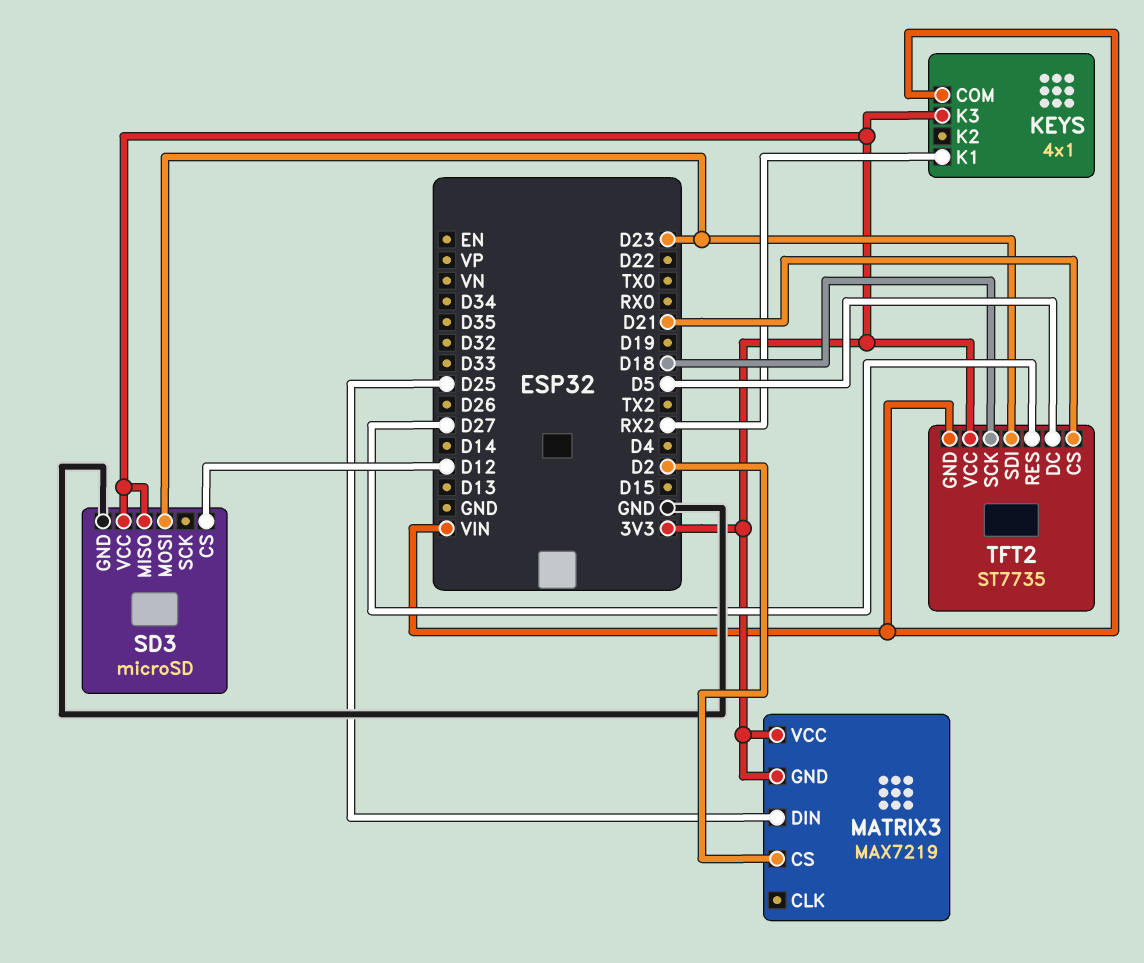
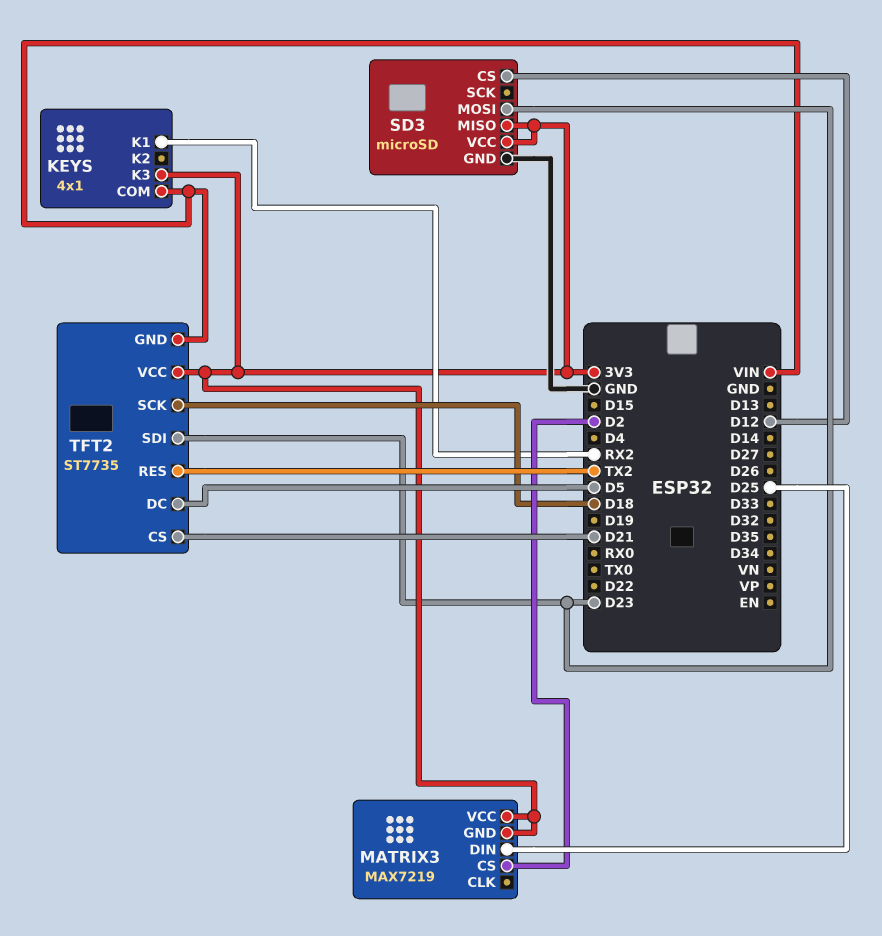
TFT2 pin RES: D27 -> TX2

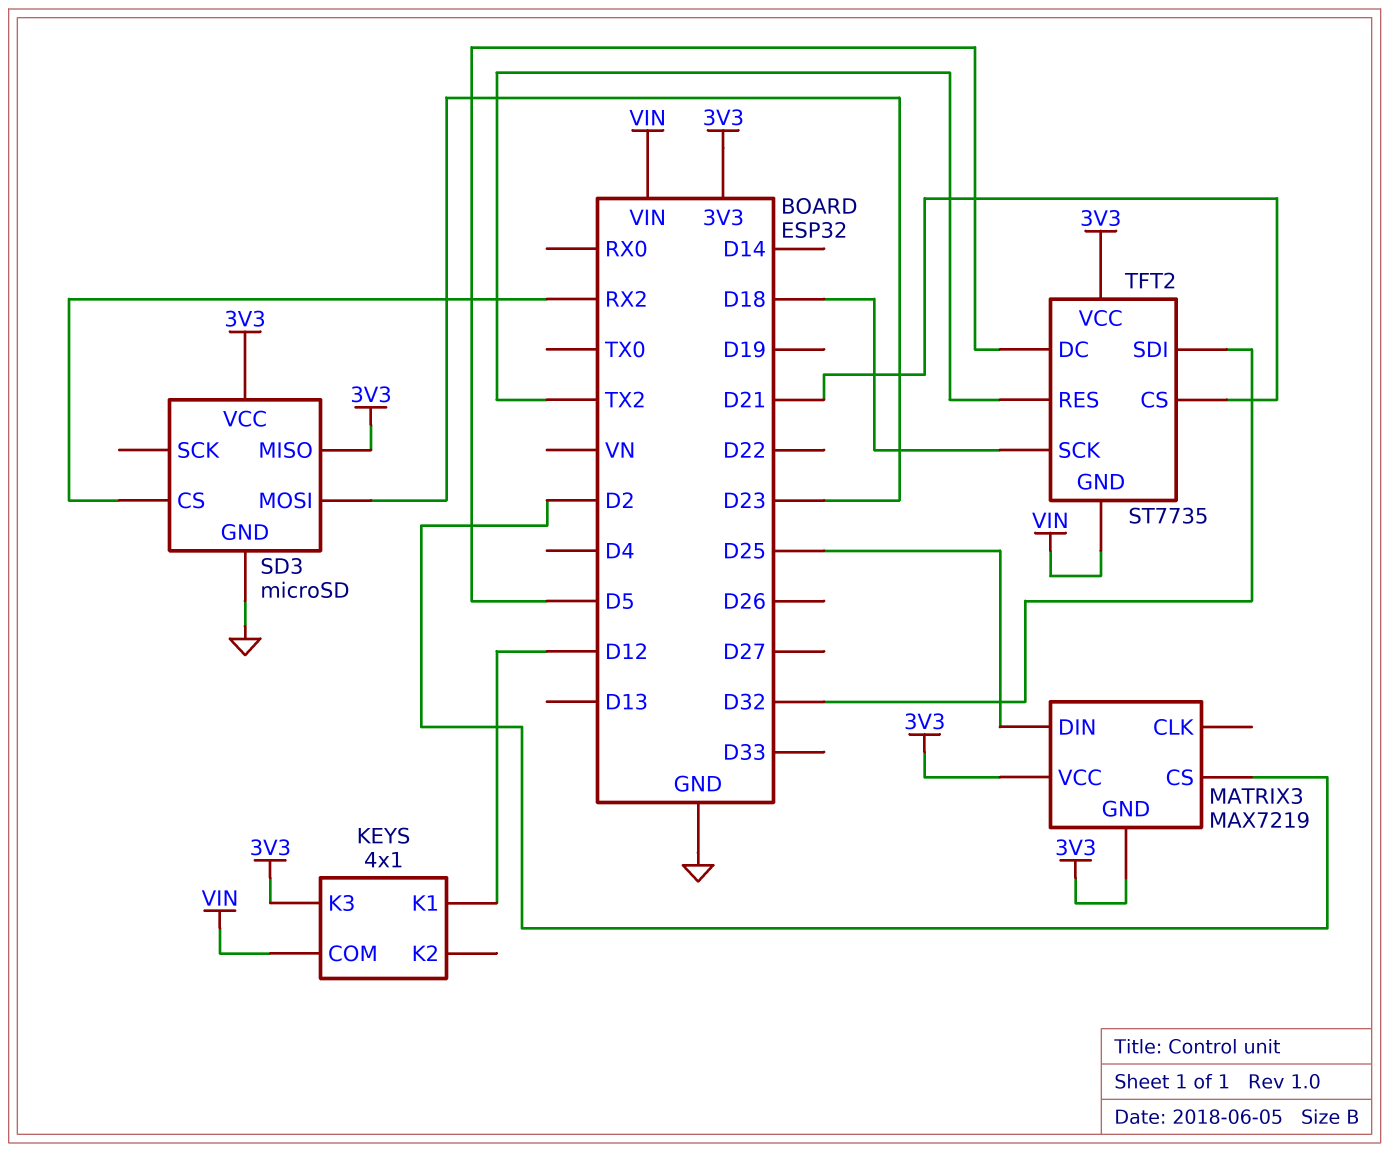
KEYS pin K1: RX2 -> D12
SD3 pin CS: D12 -> RX2
TFT2 pin SDI: D23 -> D32

